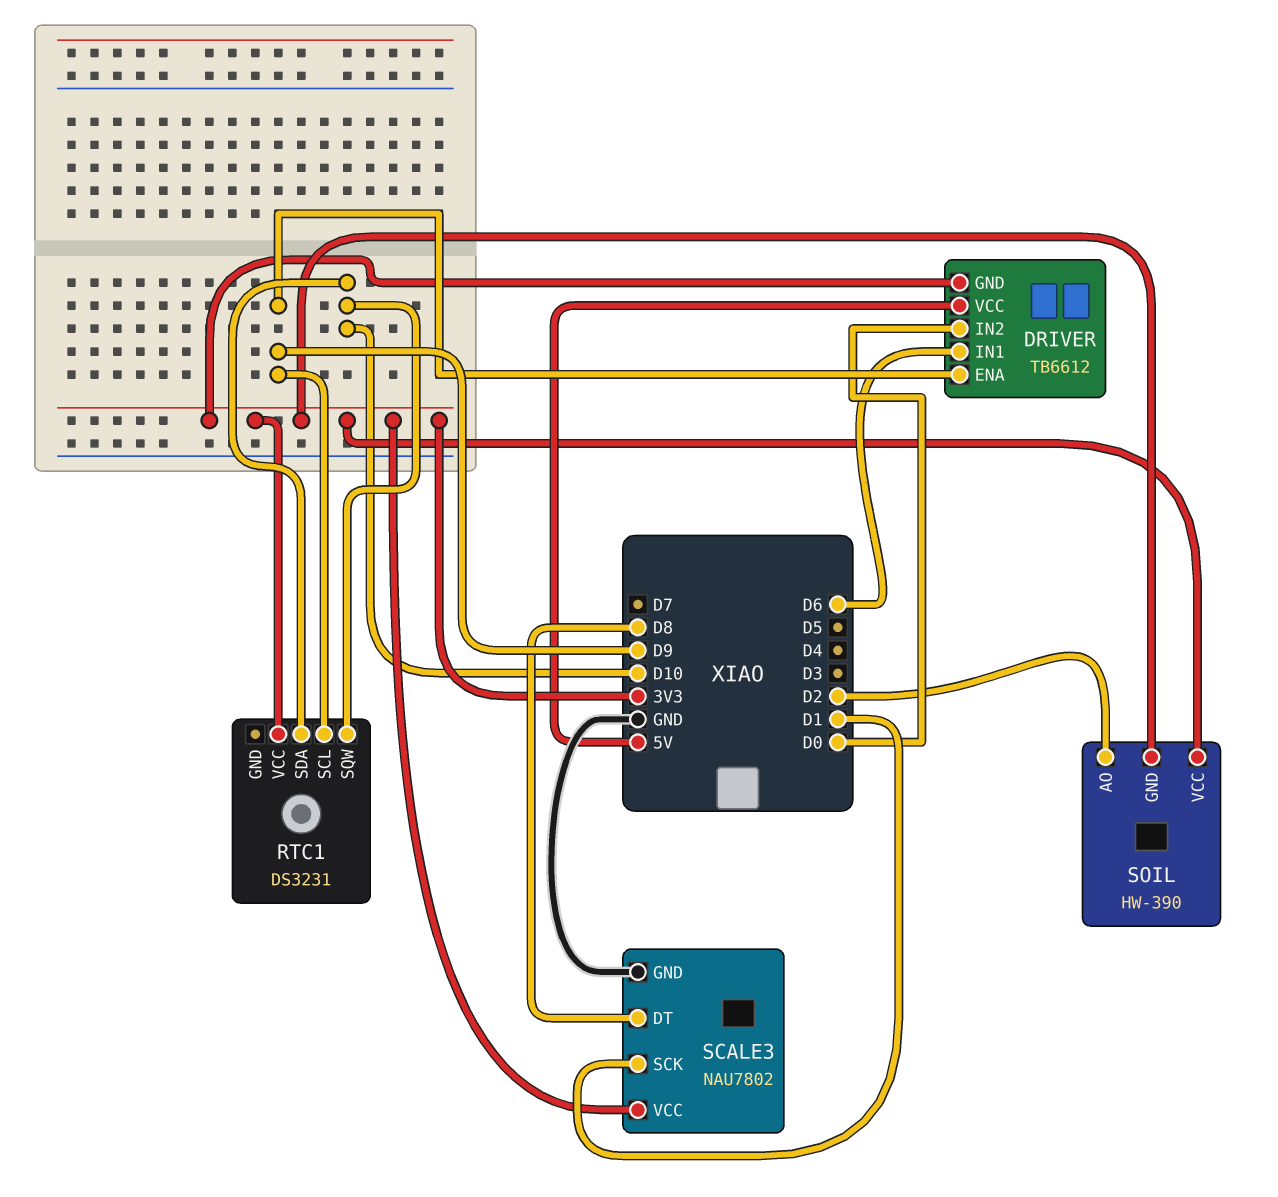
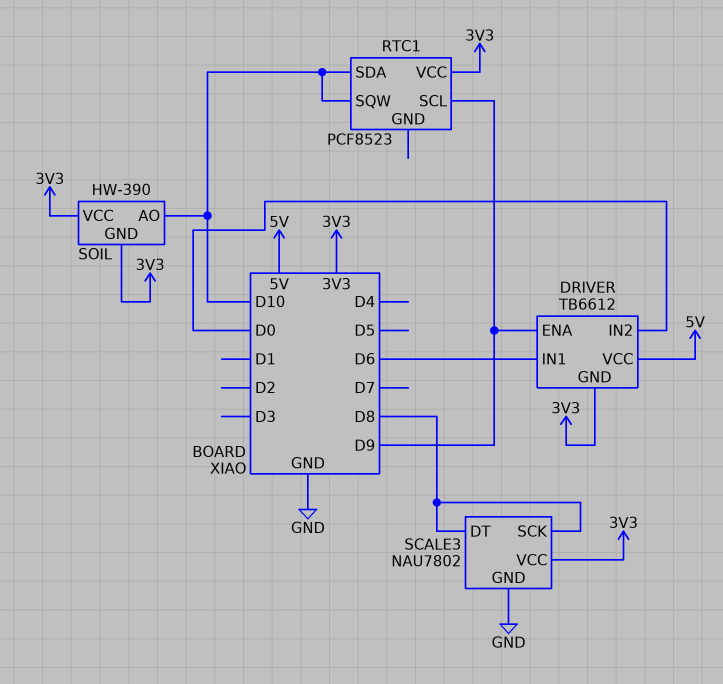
RTC1: DS3231 -> PCF8523
SCALE3 pin SCK: D1 -> D8
SOIL pin AO: D2 -> D10

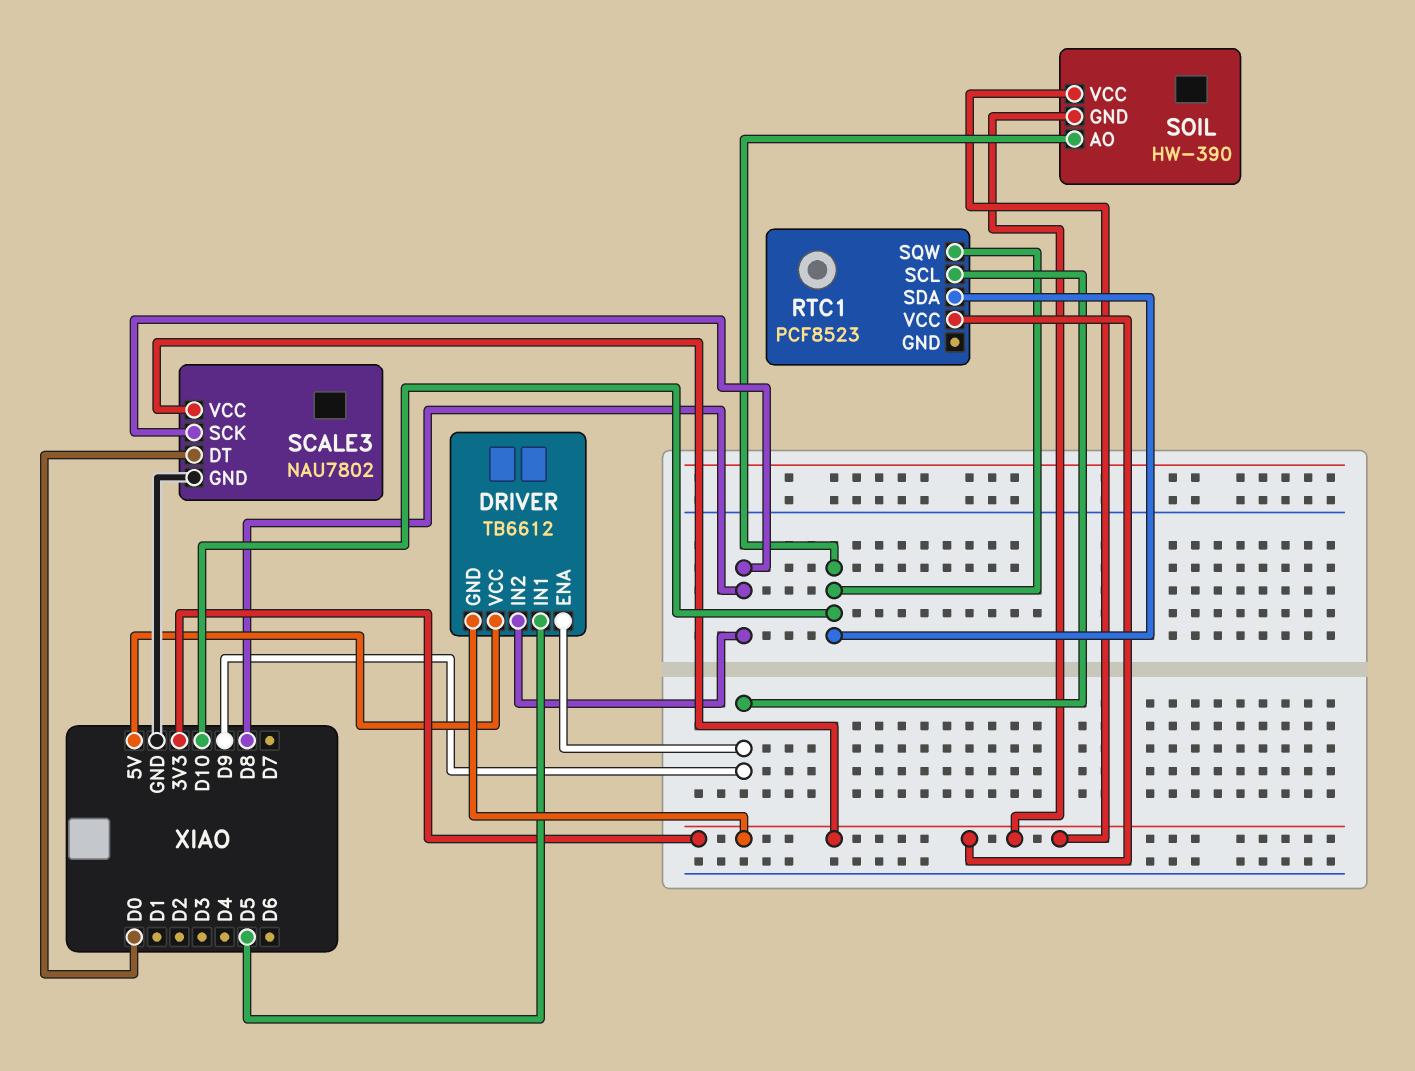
DRIVER pin IN1: D6 -> D5
DRIVER pin IN2: D0 -> D8
SCALE3 pin DT: D8 -> D0

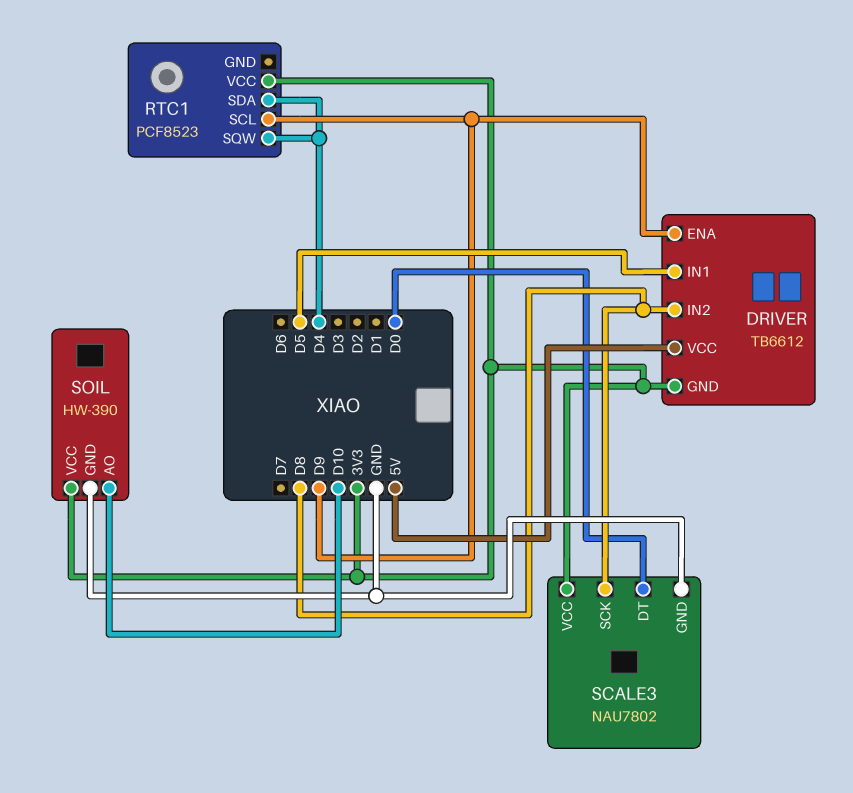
RTC1 pin SDA: D10 -> D4
RTC1 pin SQW: D10 -> D4
SOIL pin GND: 3V3 -> GND

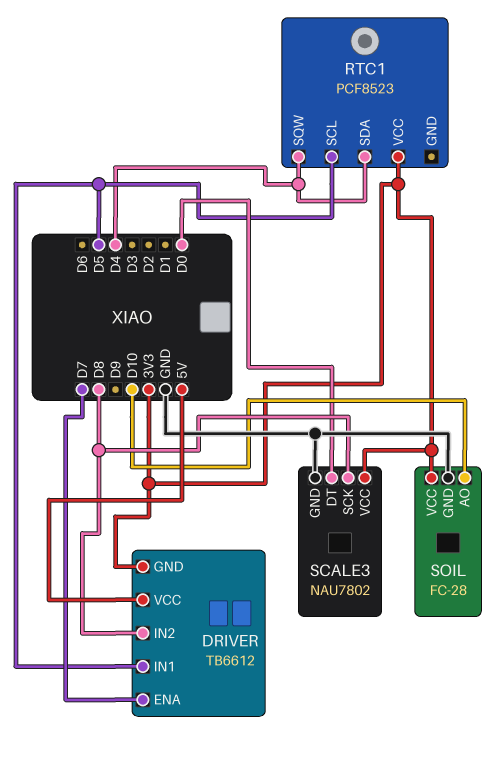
DRIVER pin ENA: D9 -> D7
RTC1 pin SCL: D9 -> D5
SOIL: HW-390 -> FC-28

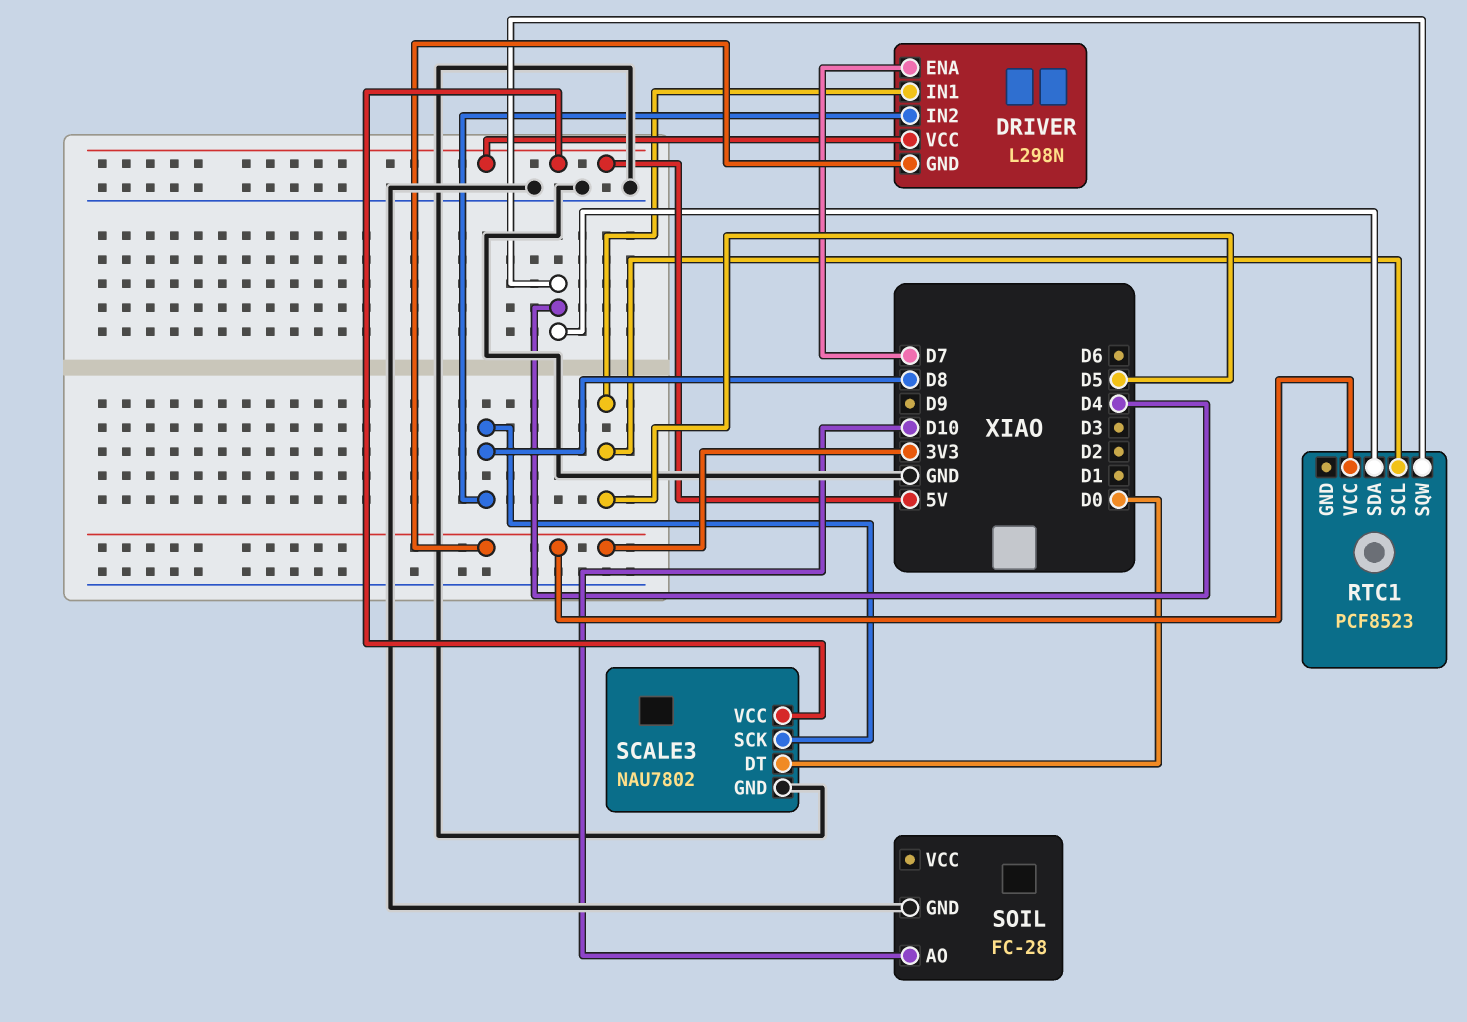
DRIVER: TB6612 -> L298N
SCALE3 pin VCC: 3V3 -> 5V
SOIL pin VCC: 3V3 -> none

